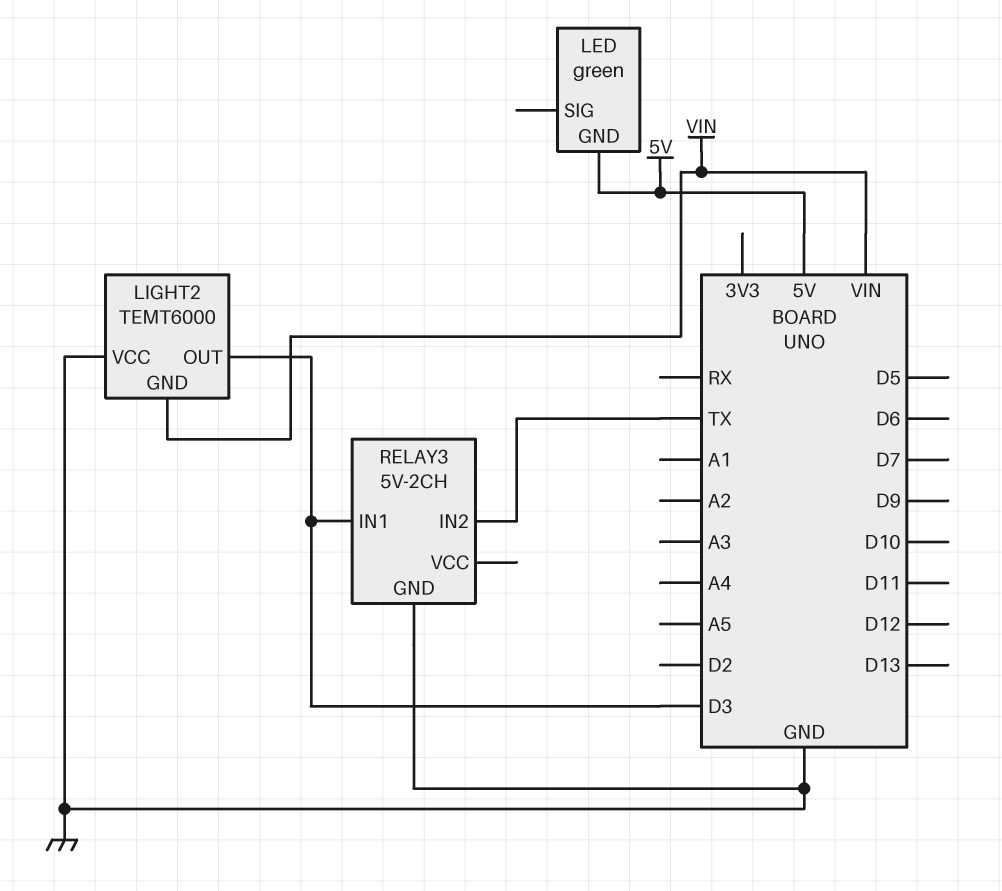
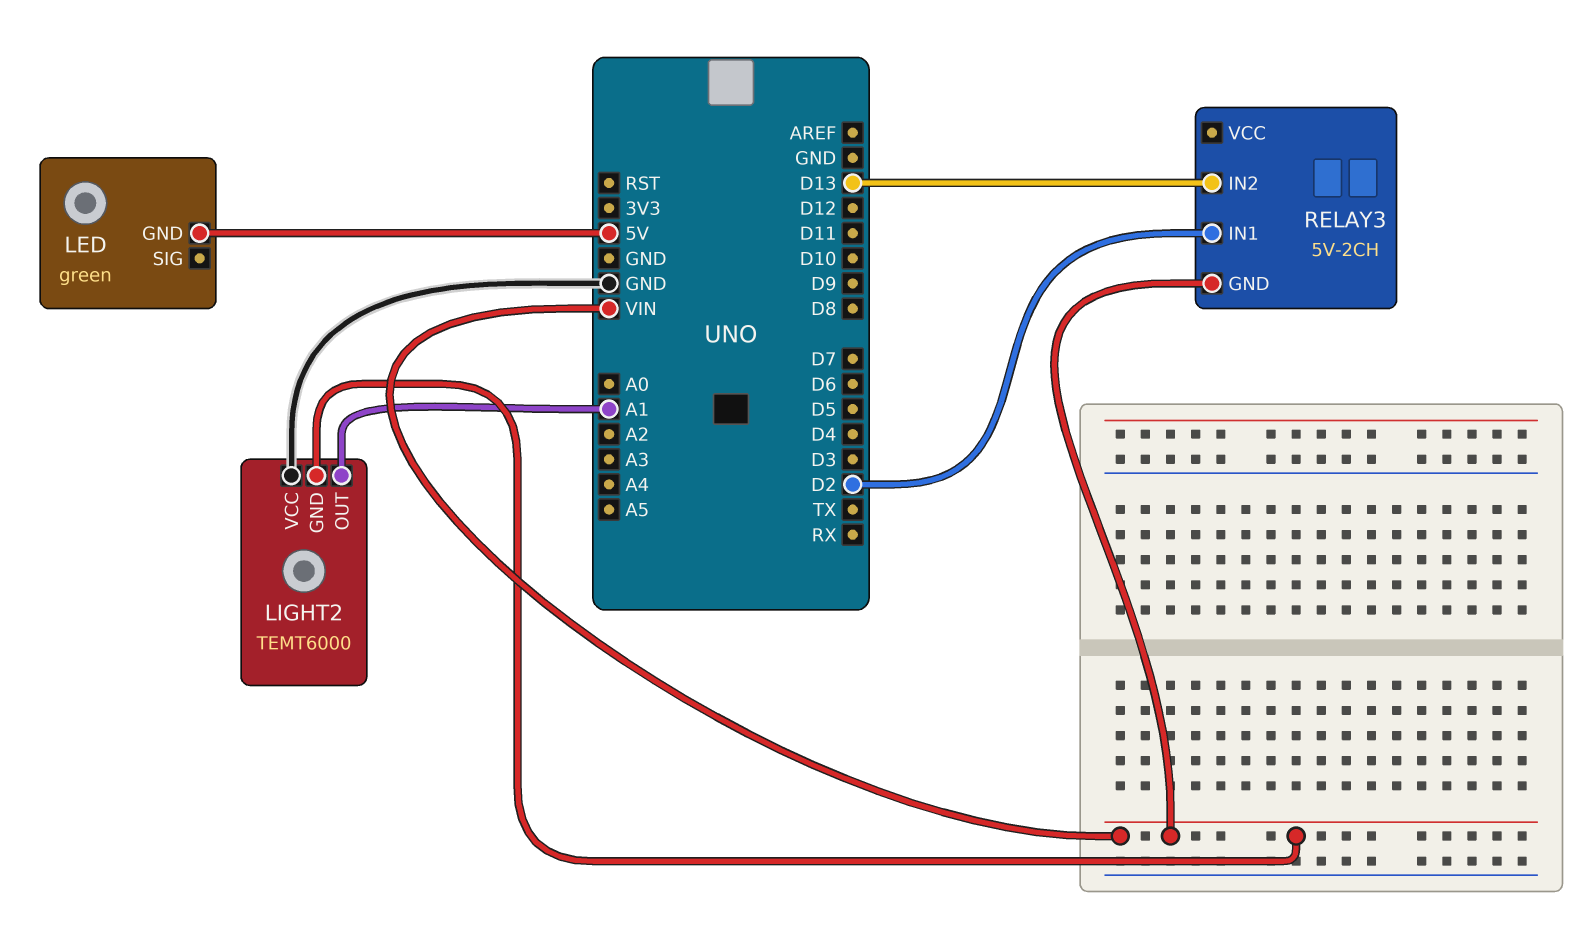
LIGHT2 pin OUT: D3 -> A1
RELAY3 pin GND: GND -> VIN
RELAY3 pin IN1: D3 -> D2
RELAY3 pin IN2: TX -> D13

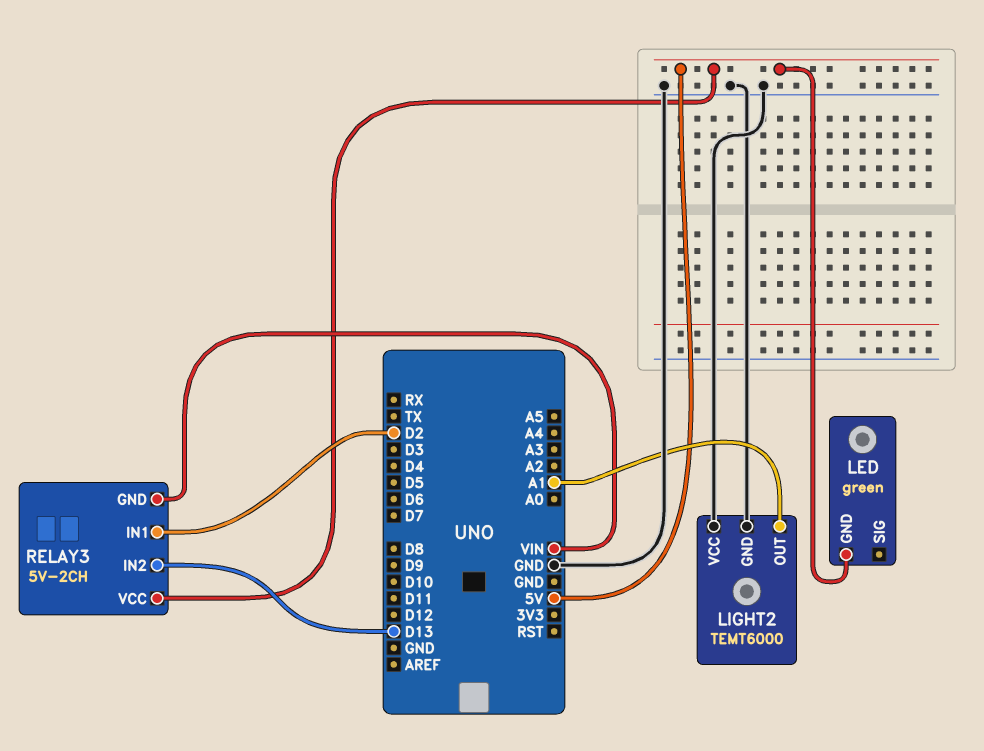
LIGHT2 pin GND: VIN -> GND
RELAY3 pin VCC: none -> 5V

